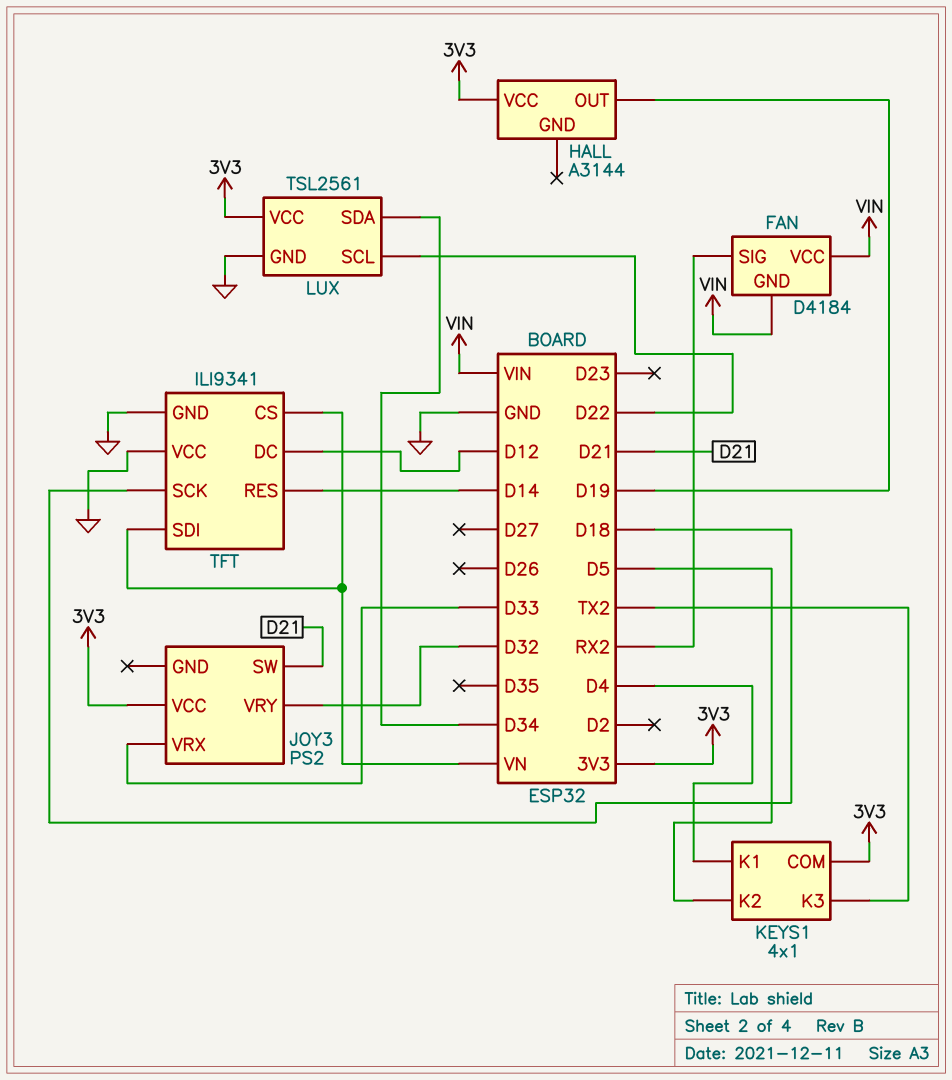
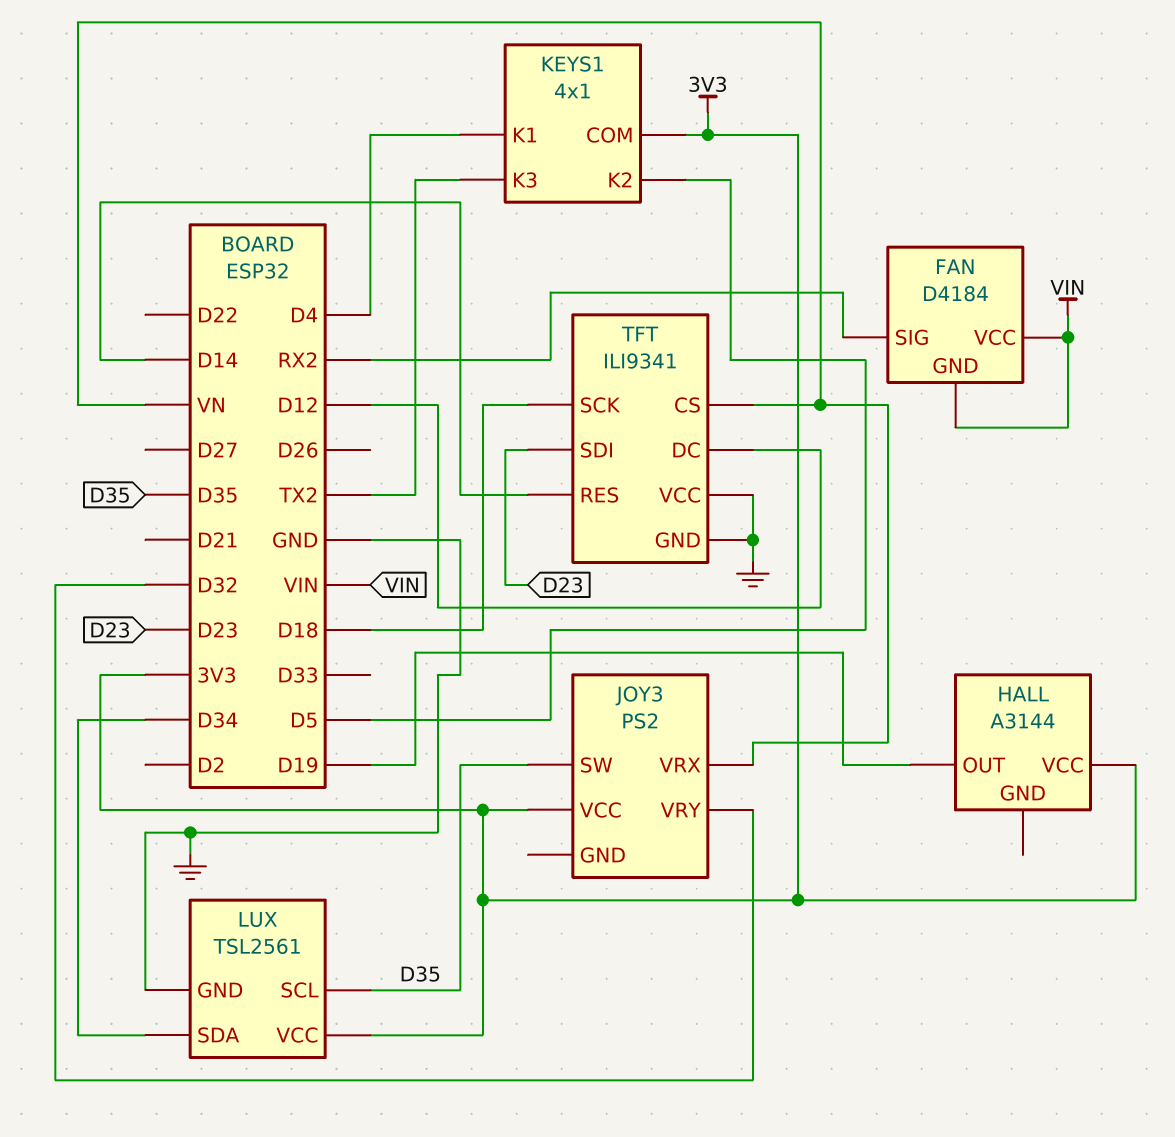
JOY3 pin SW: D21 -> D35
JOY3 pin VRX: D33 -> VN
LUX pin SCL: D22 -> D35
TFT pin SDI: VN -> D23

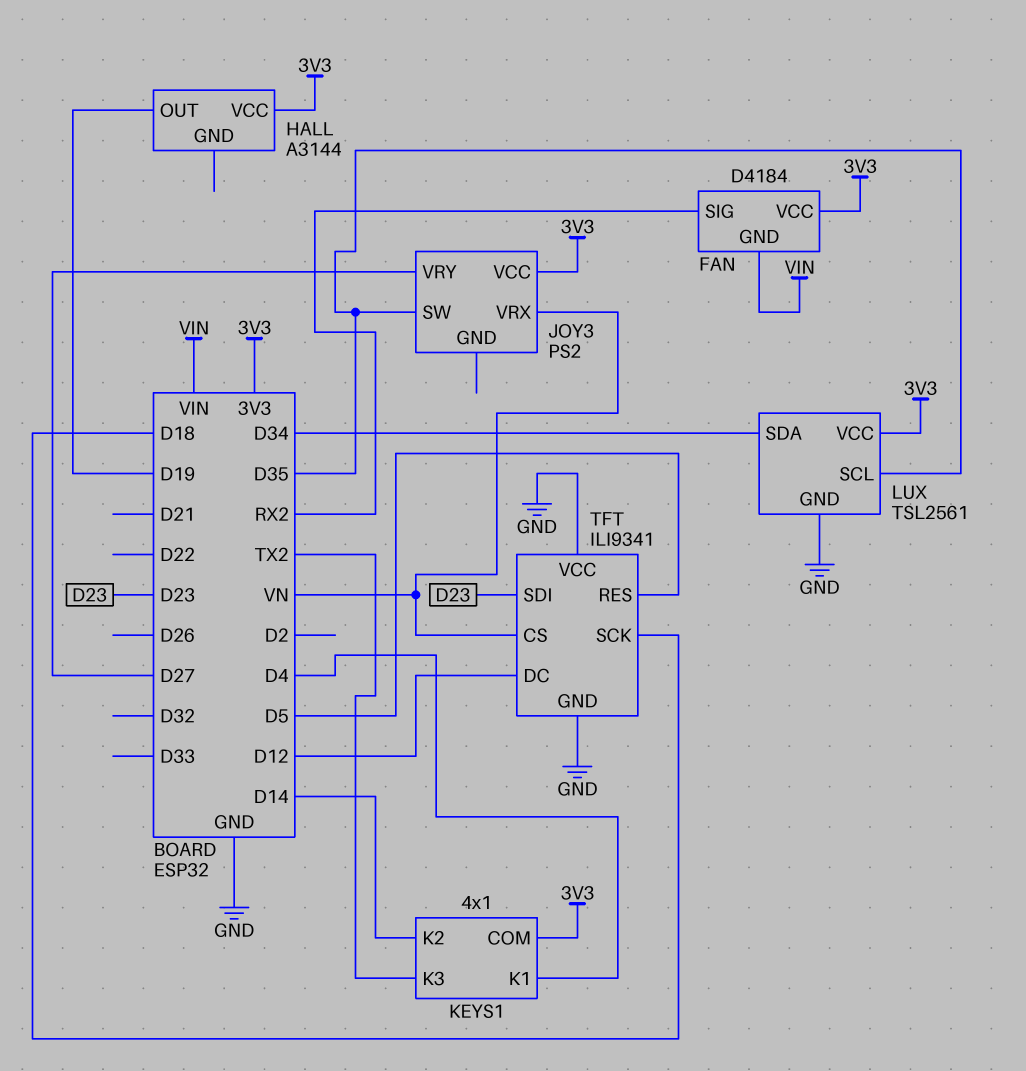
FAN pin VCC: VIN -> 3V3
JOY3 pin VRY: D32 -> D27
KEYS1 pin K2: D5 -> D14
TFT pin RES: D14 -> D5

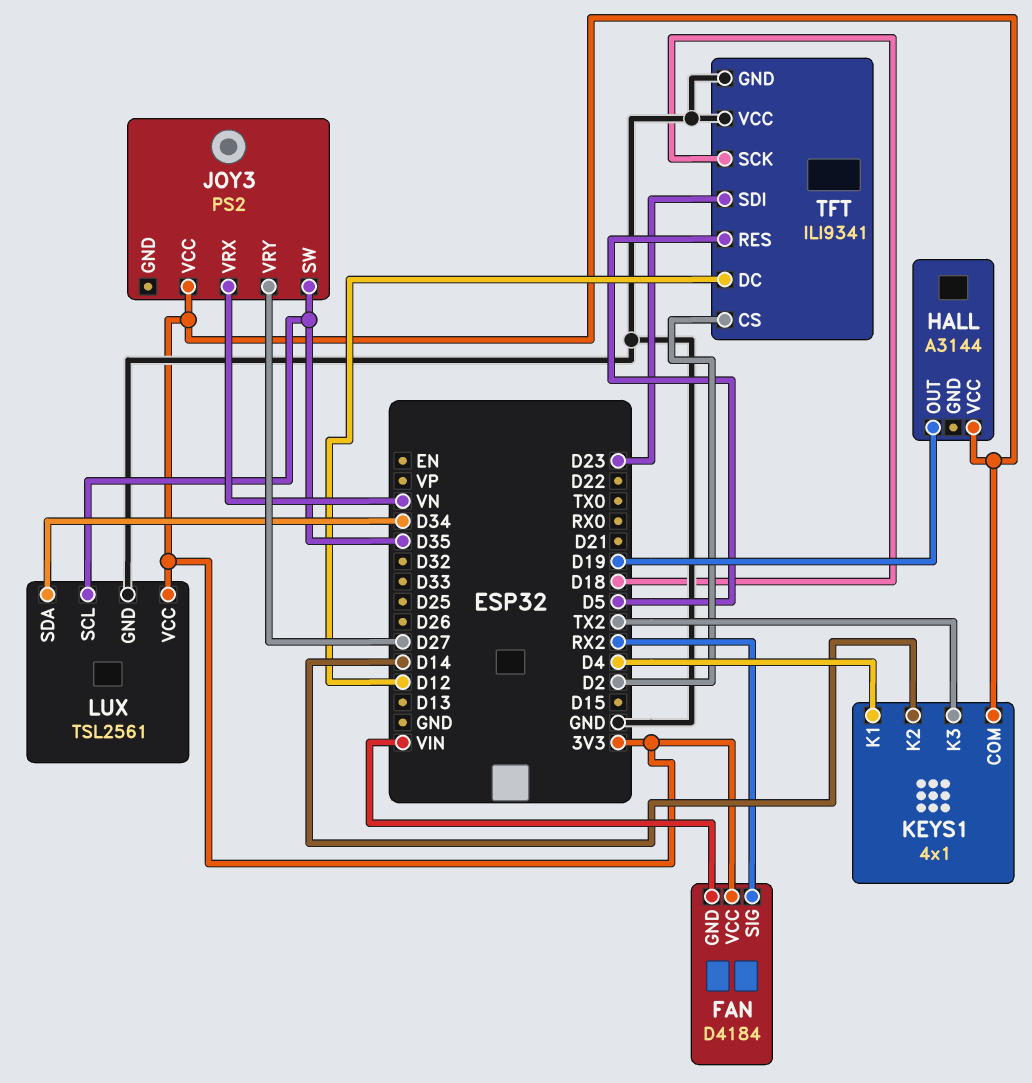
TFT pin CS: VN -> D2

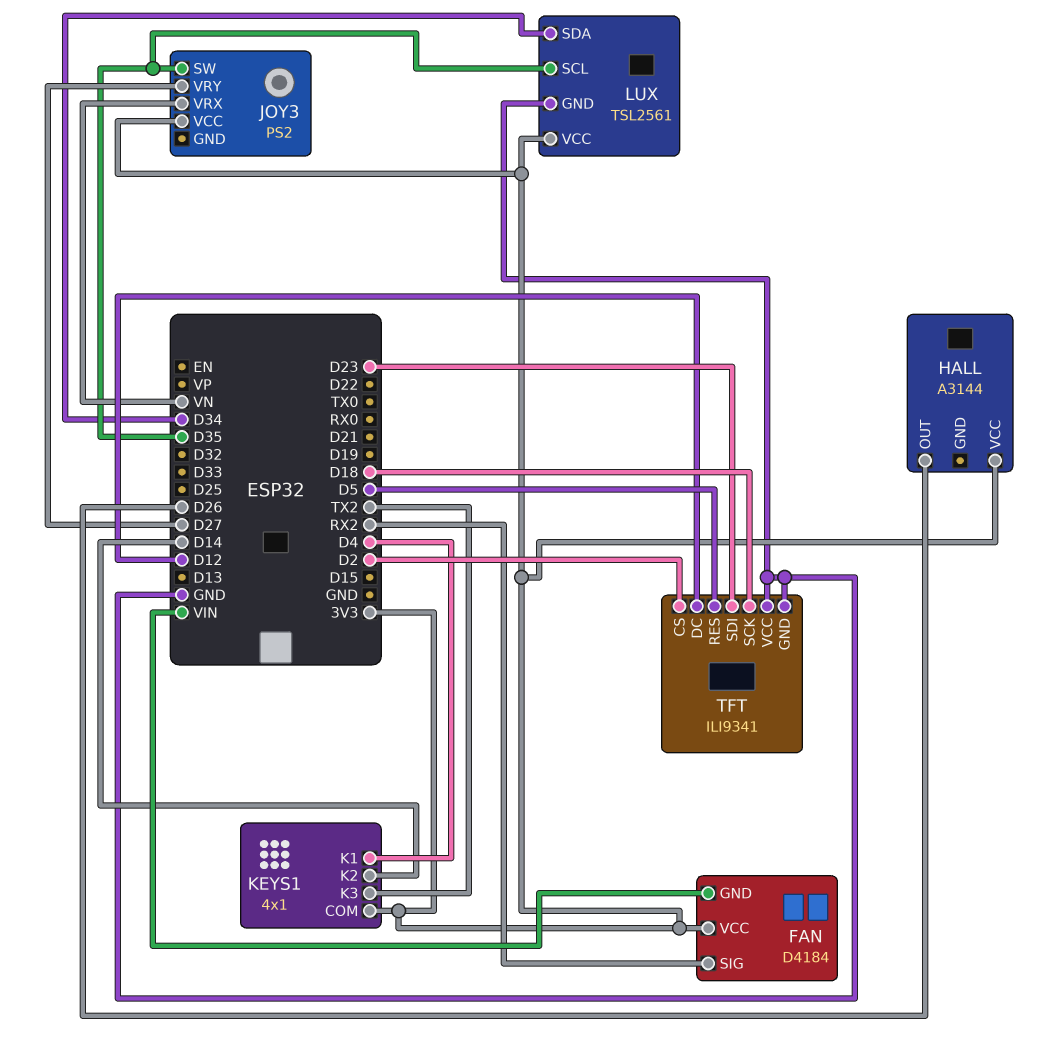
HALL pin OUT: D19 -> D26

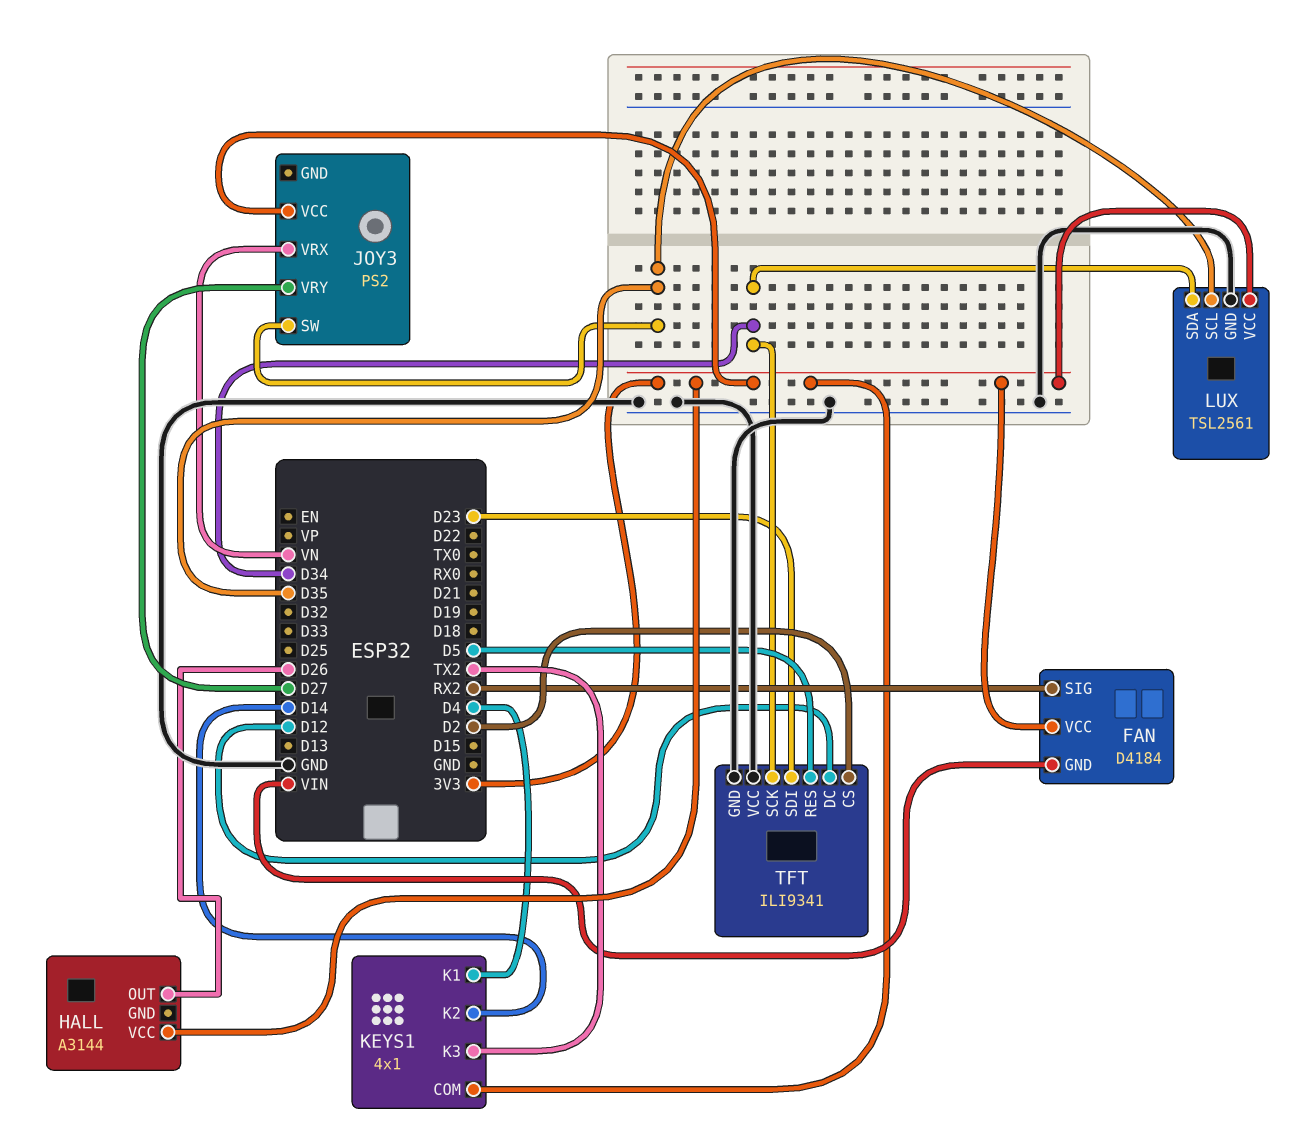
TFT pin SCK: D18 -> D34

